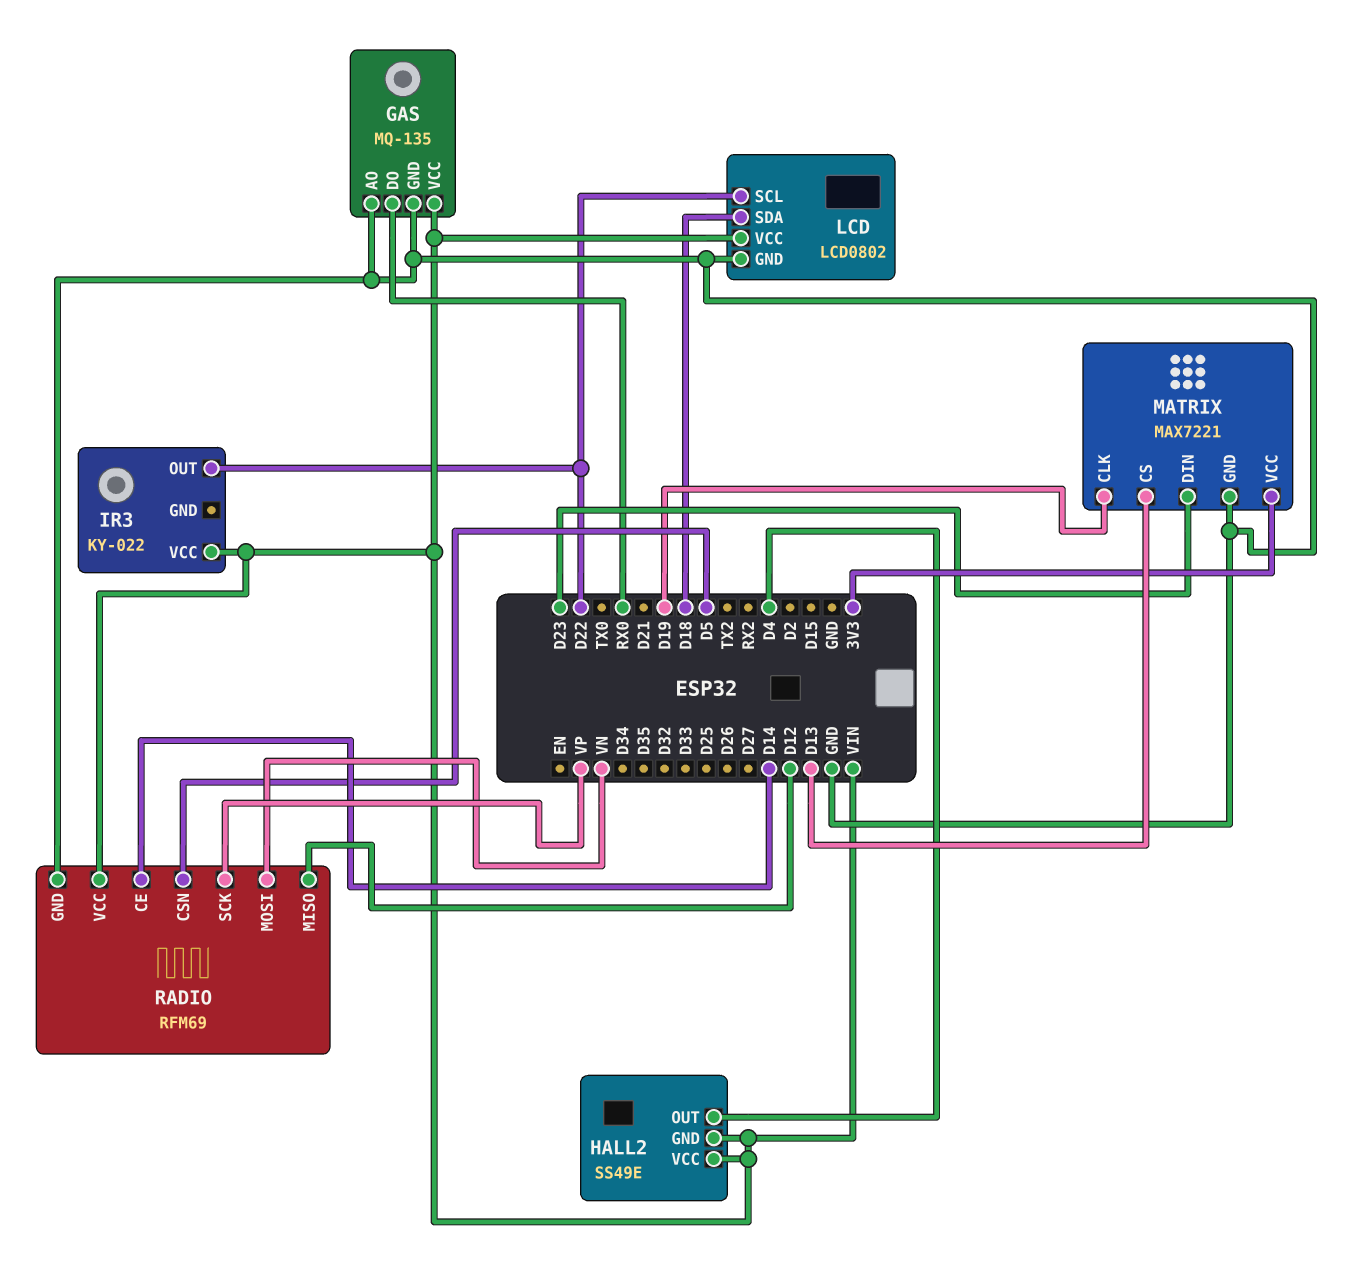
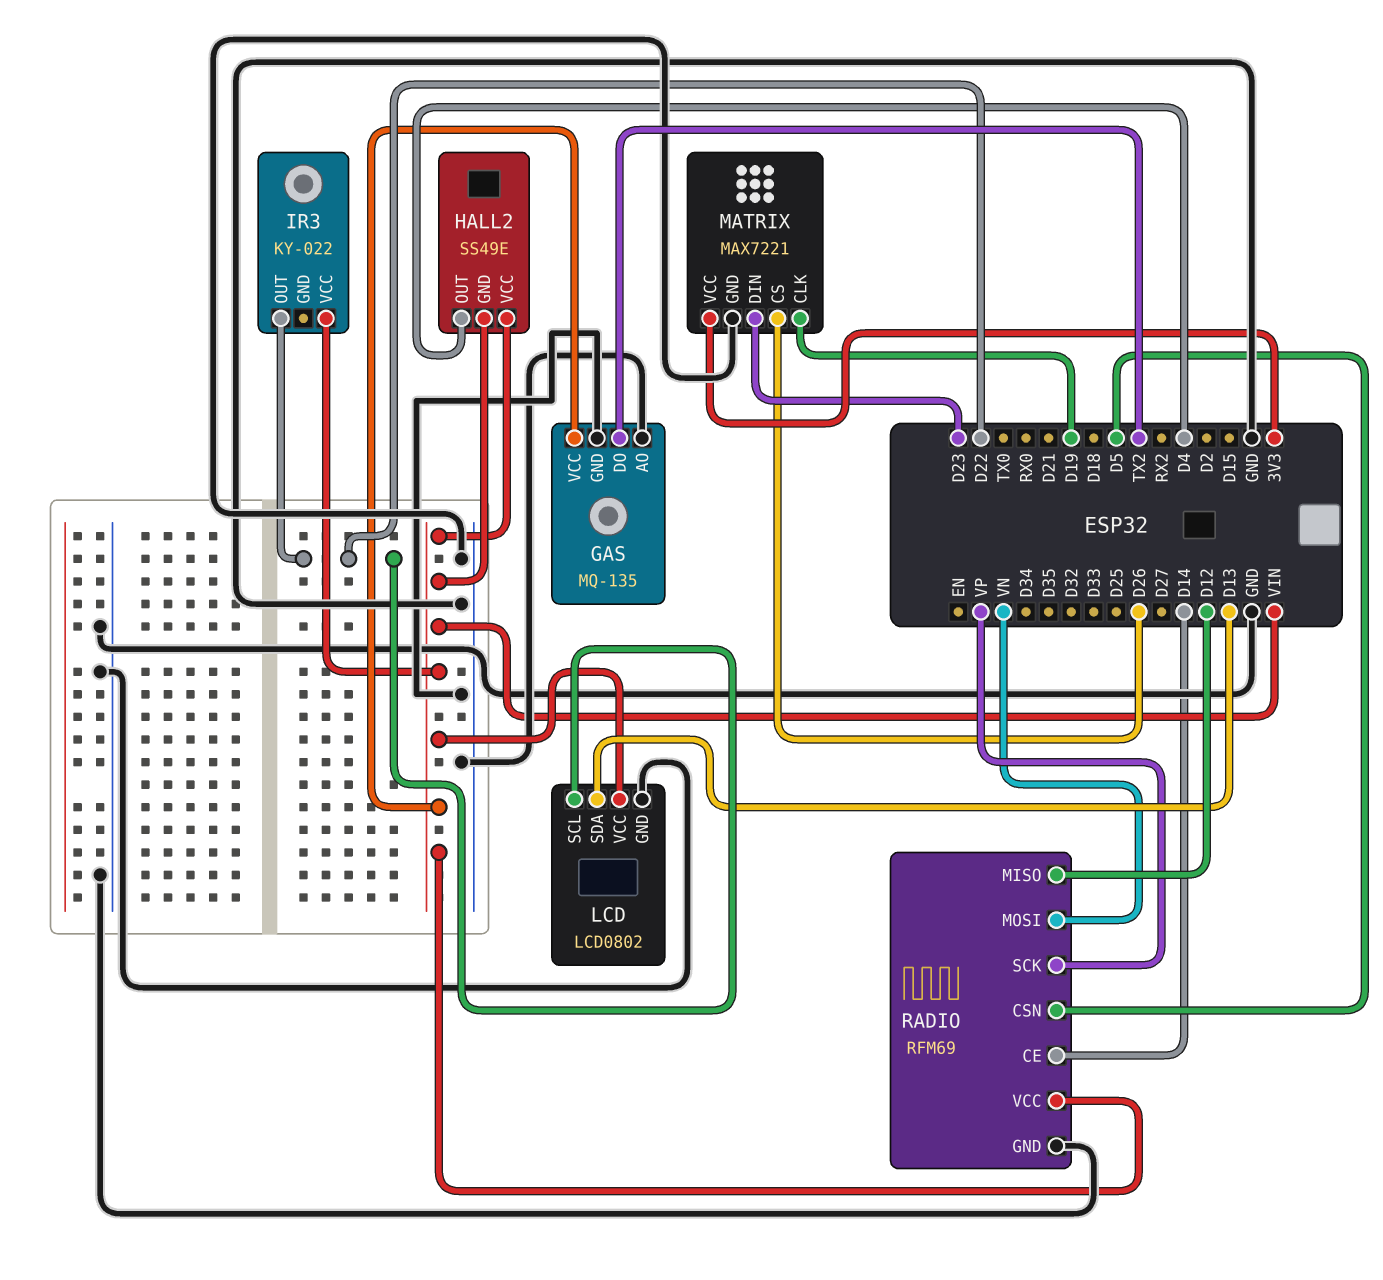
GAS pin DO: RX0 -> TX2
LCD pin SDA: D18 -> D13
MATRIX pin CS: D13 -> D26

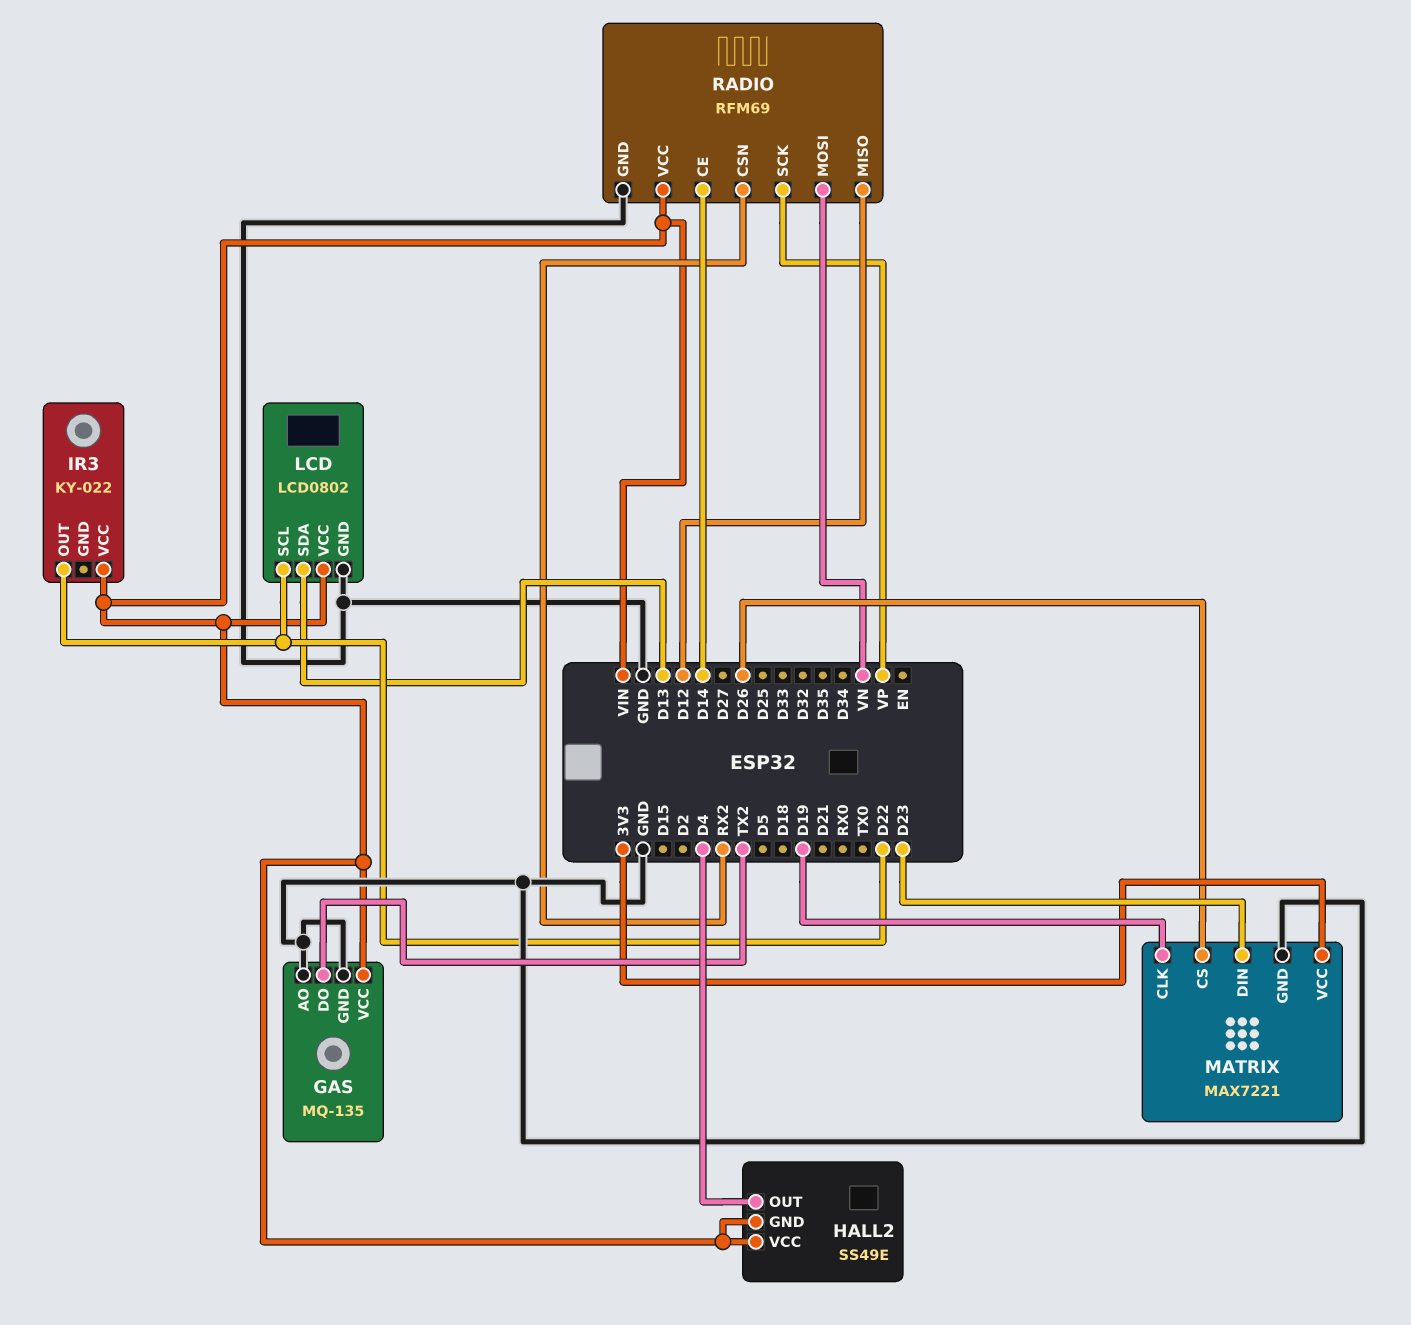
RADIO pin CSN: D5 -> RX2

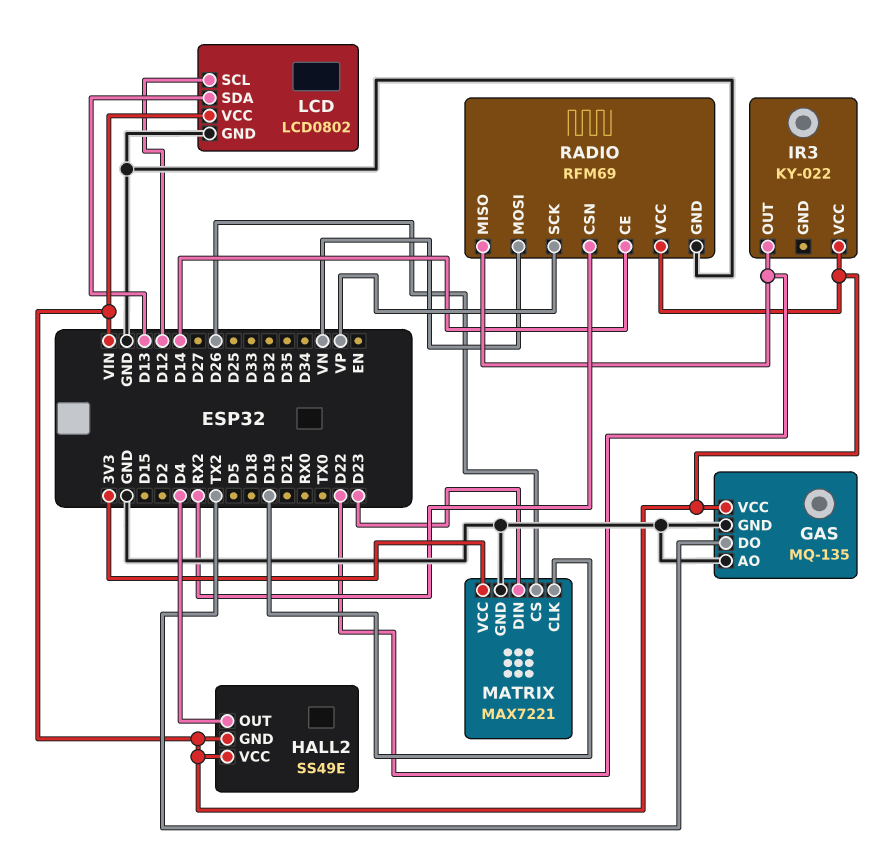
LCD pin SCL: D22 -> D12
RADIO pin MISO: D12 -> D22

